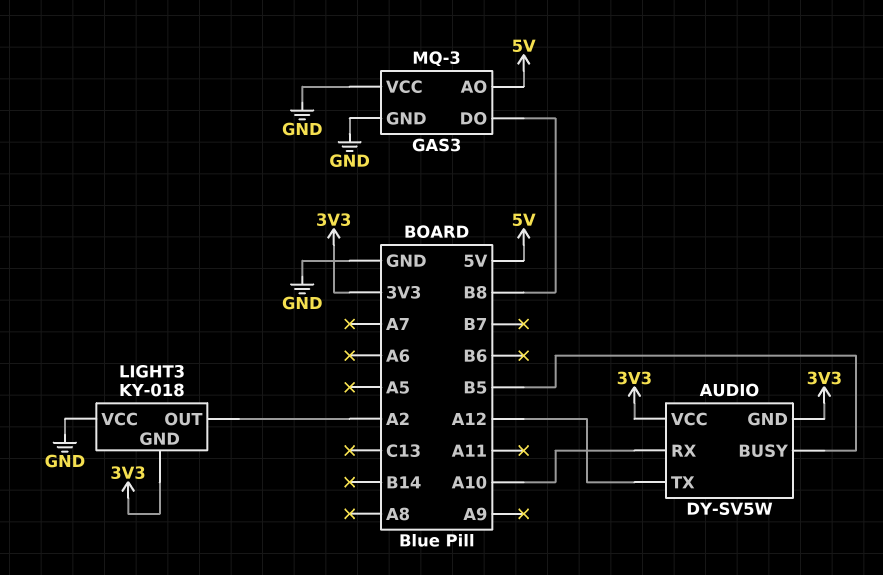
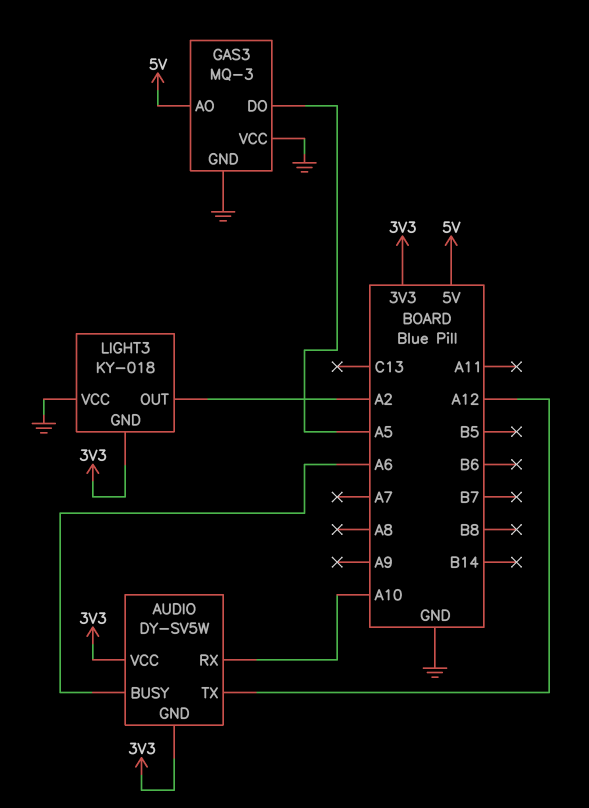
AUDIO pin BUSY: B5 -> A6
GAS3 pin DO: B8 -> A5

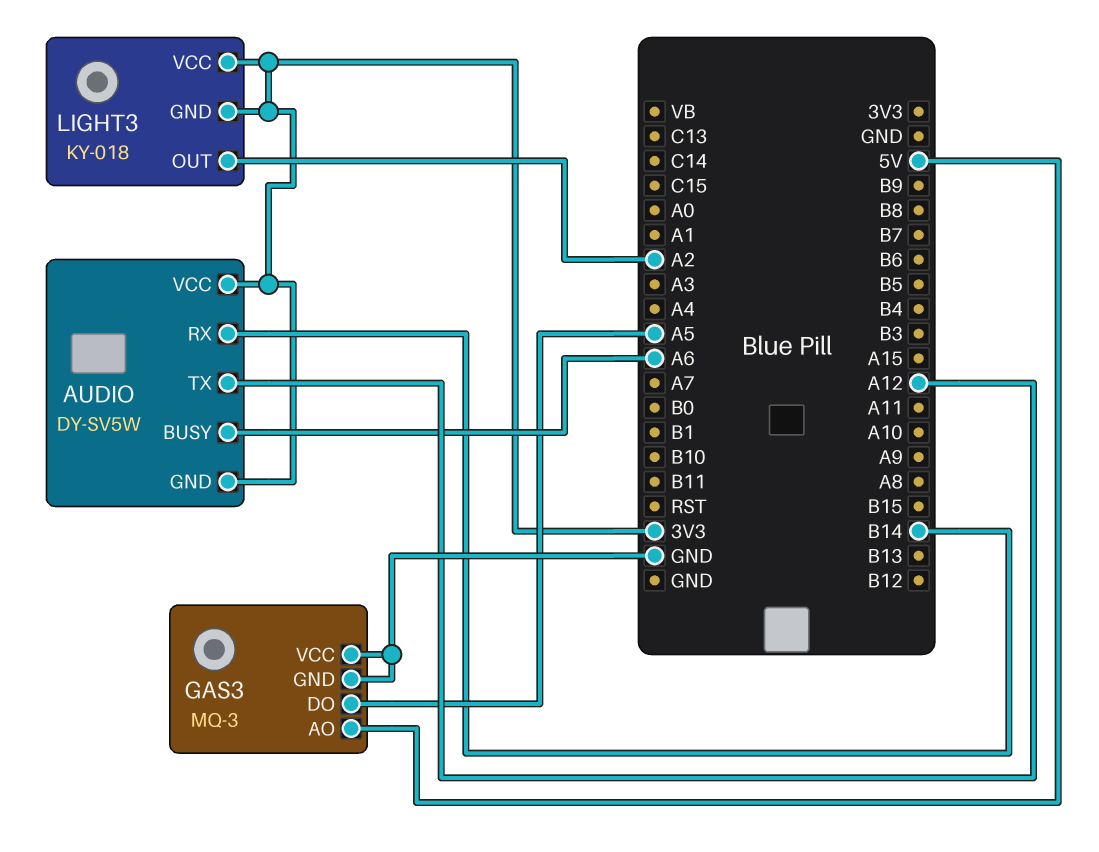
AUDIO pin RX: A10 -> B14
LIGHT3 pin VCC: GND -> 3V3

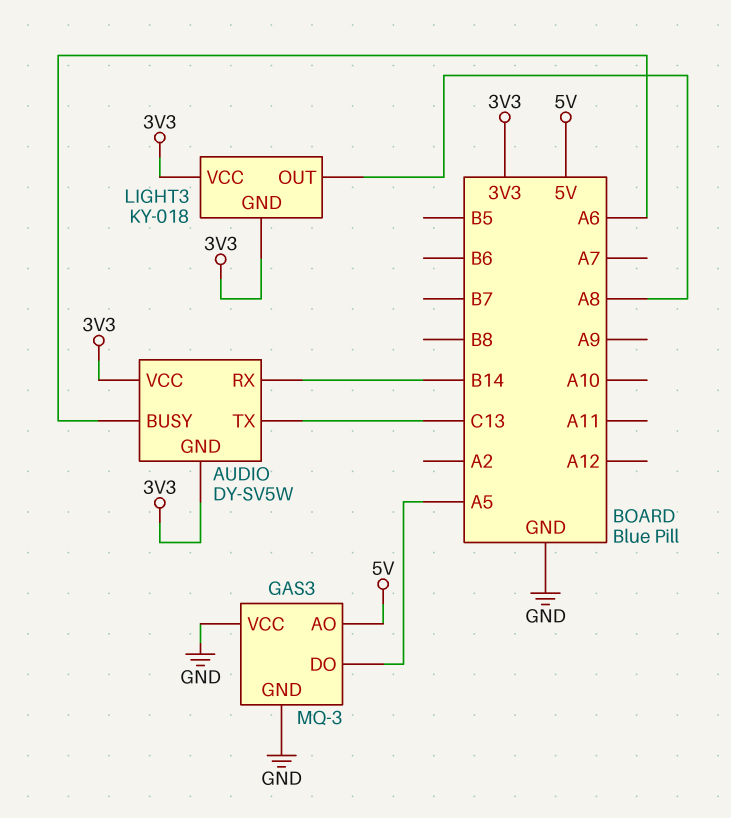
AUDIO pin TX: A12 -> C13
LIGHT3 pin OUT: A2 -> A8

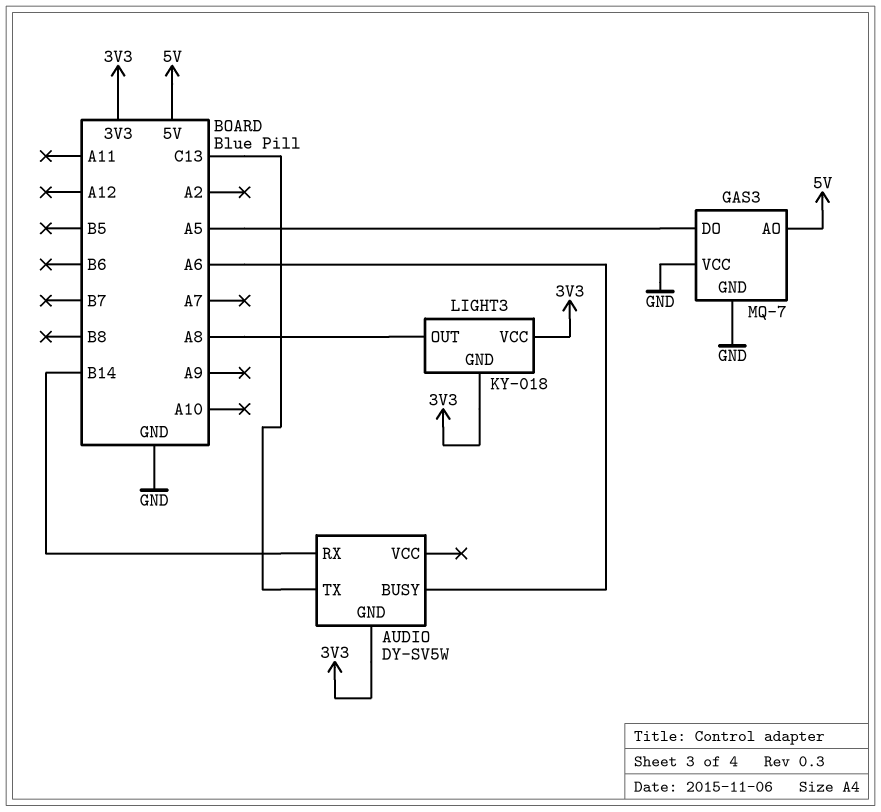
AUDIO pin VCC: 3V3 -> none
GAS3: MQ-3 -> MQ-7

